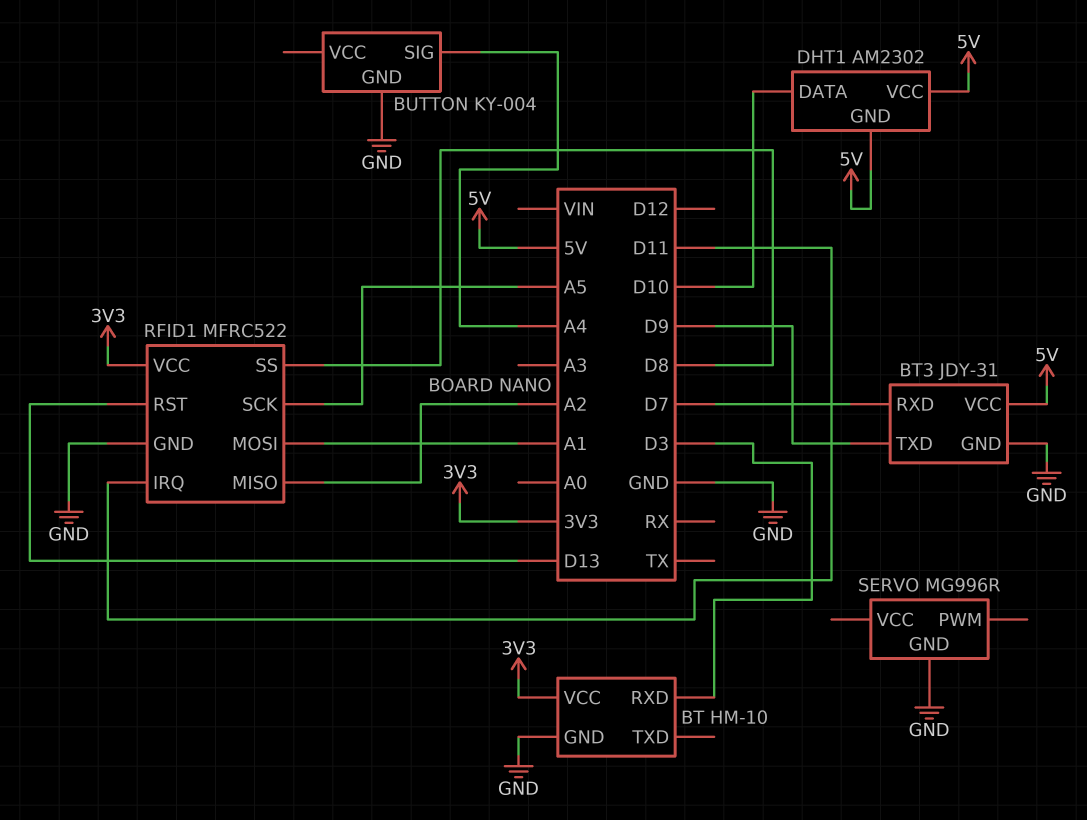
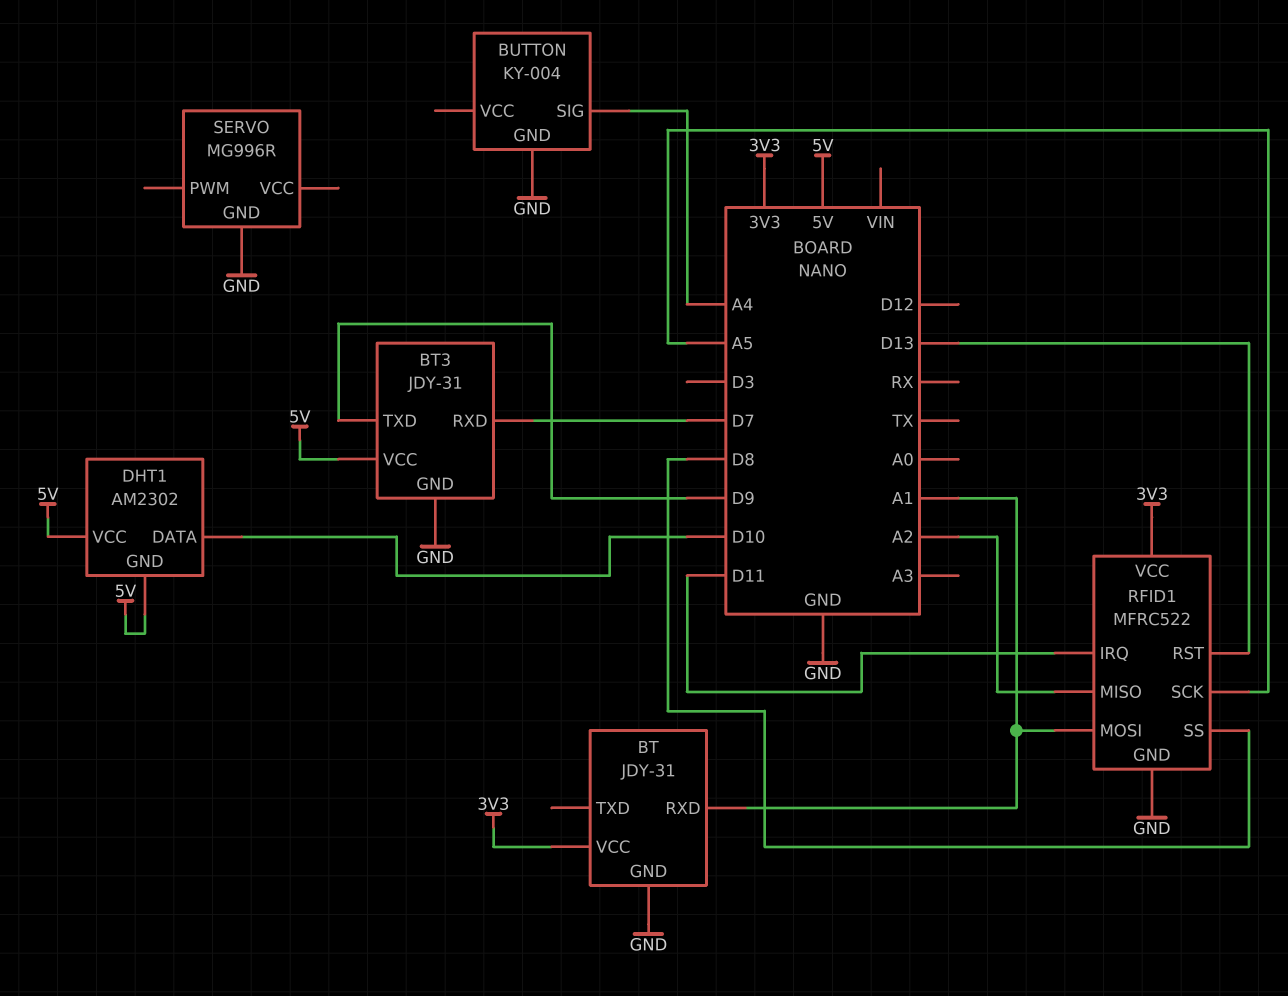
BT: HM-10 -> JDY-31
BT pin RXD: D3 -> A1

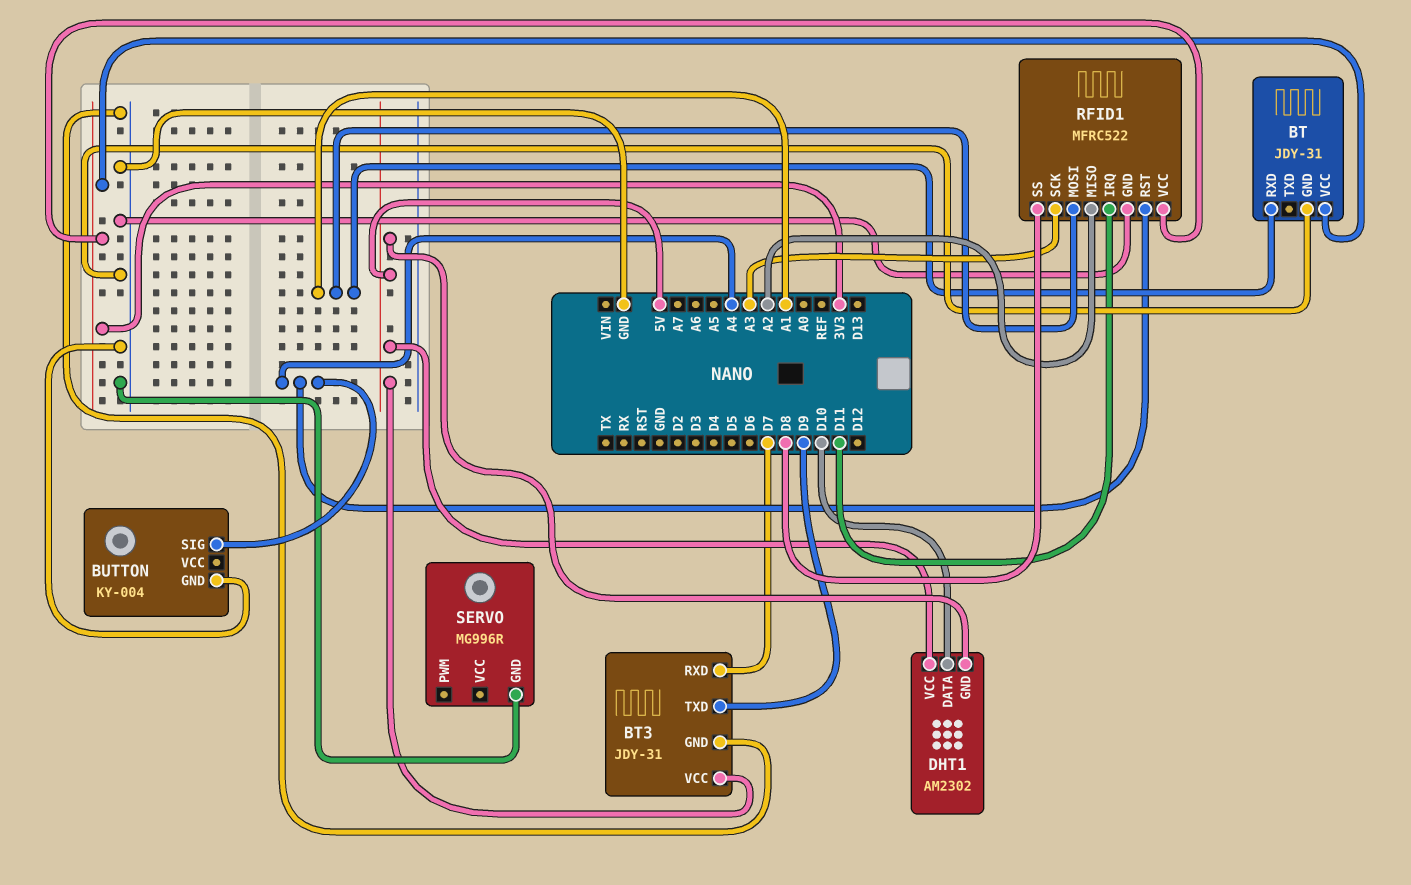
RFID1 pin RST: D13 -> A4
RFID1 pin SCK: A5 -> A3

